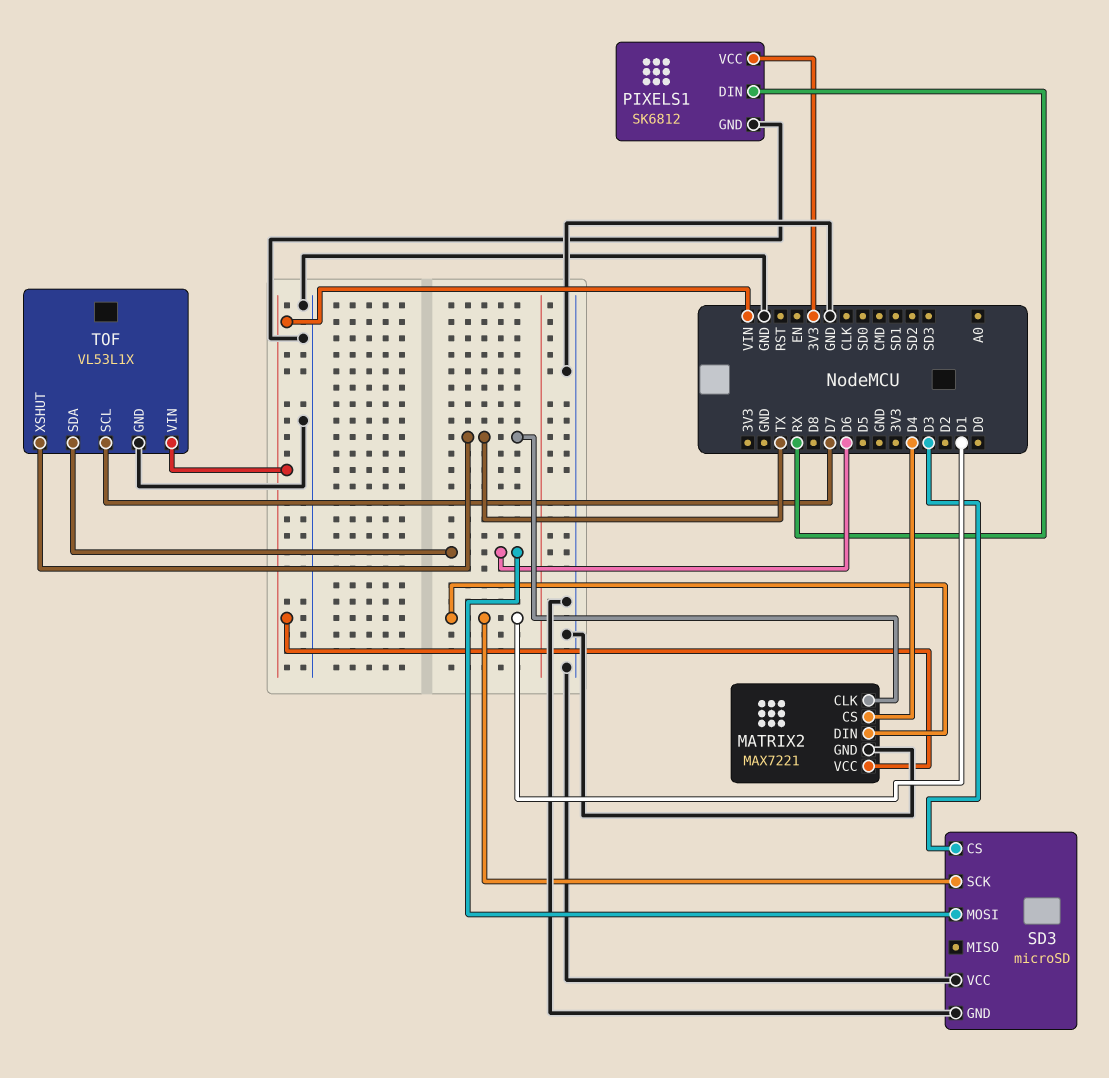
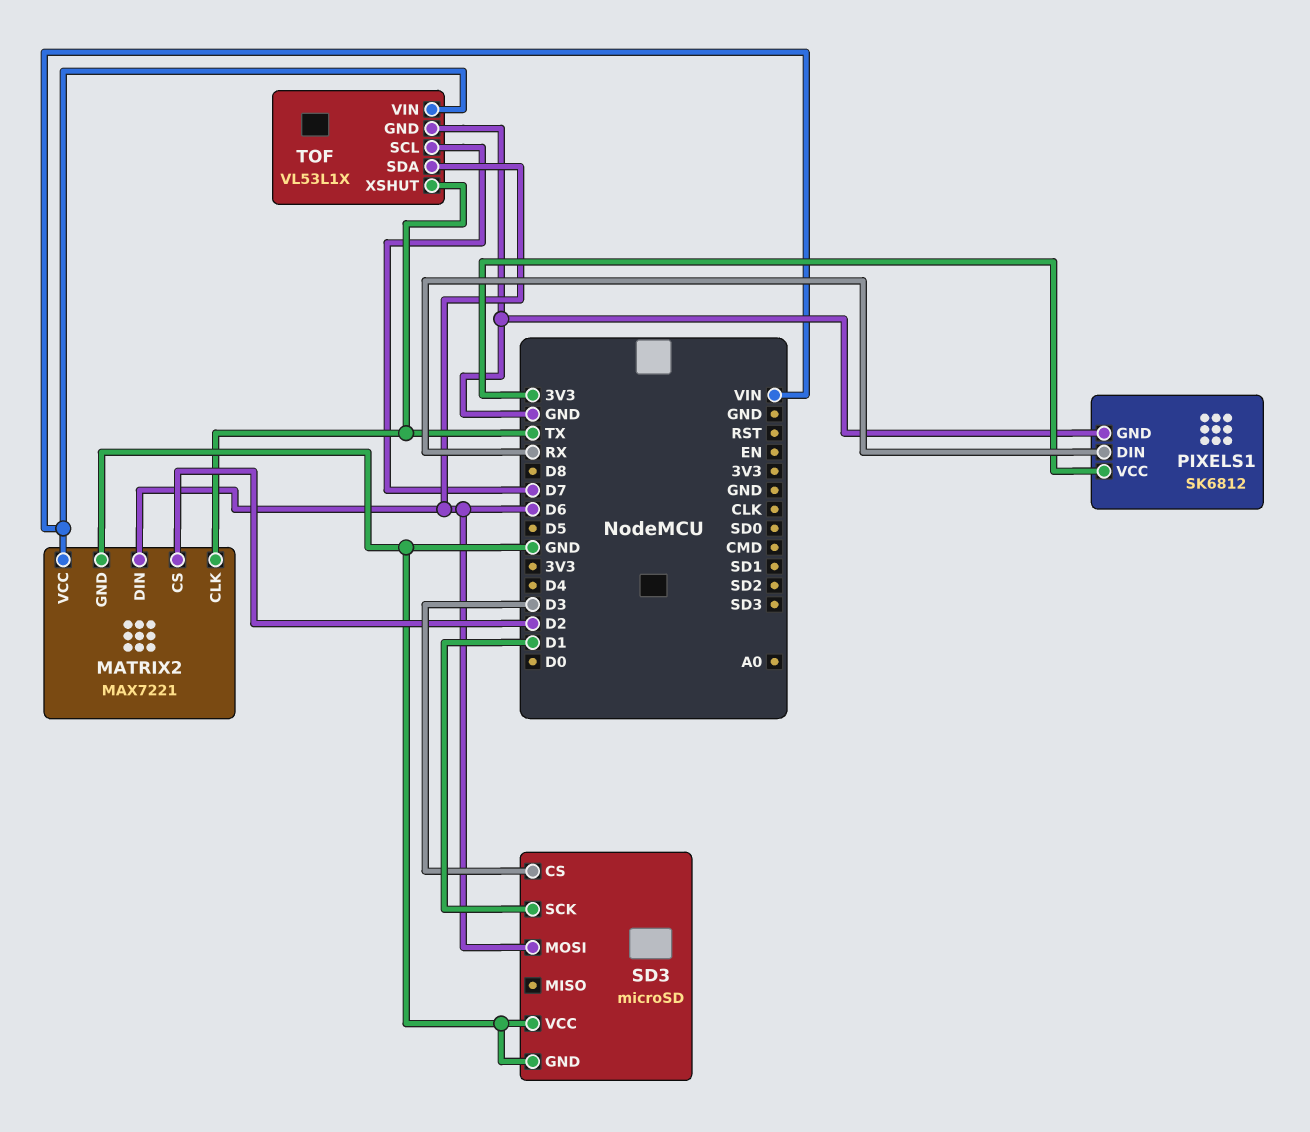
MATRIX2 pin CS: D4 -> D2
MATRIX2 pin DIN: D1 -> D6

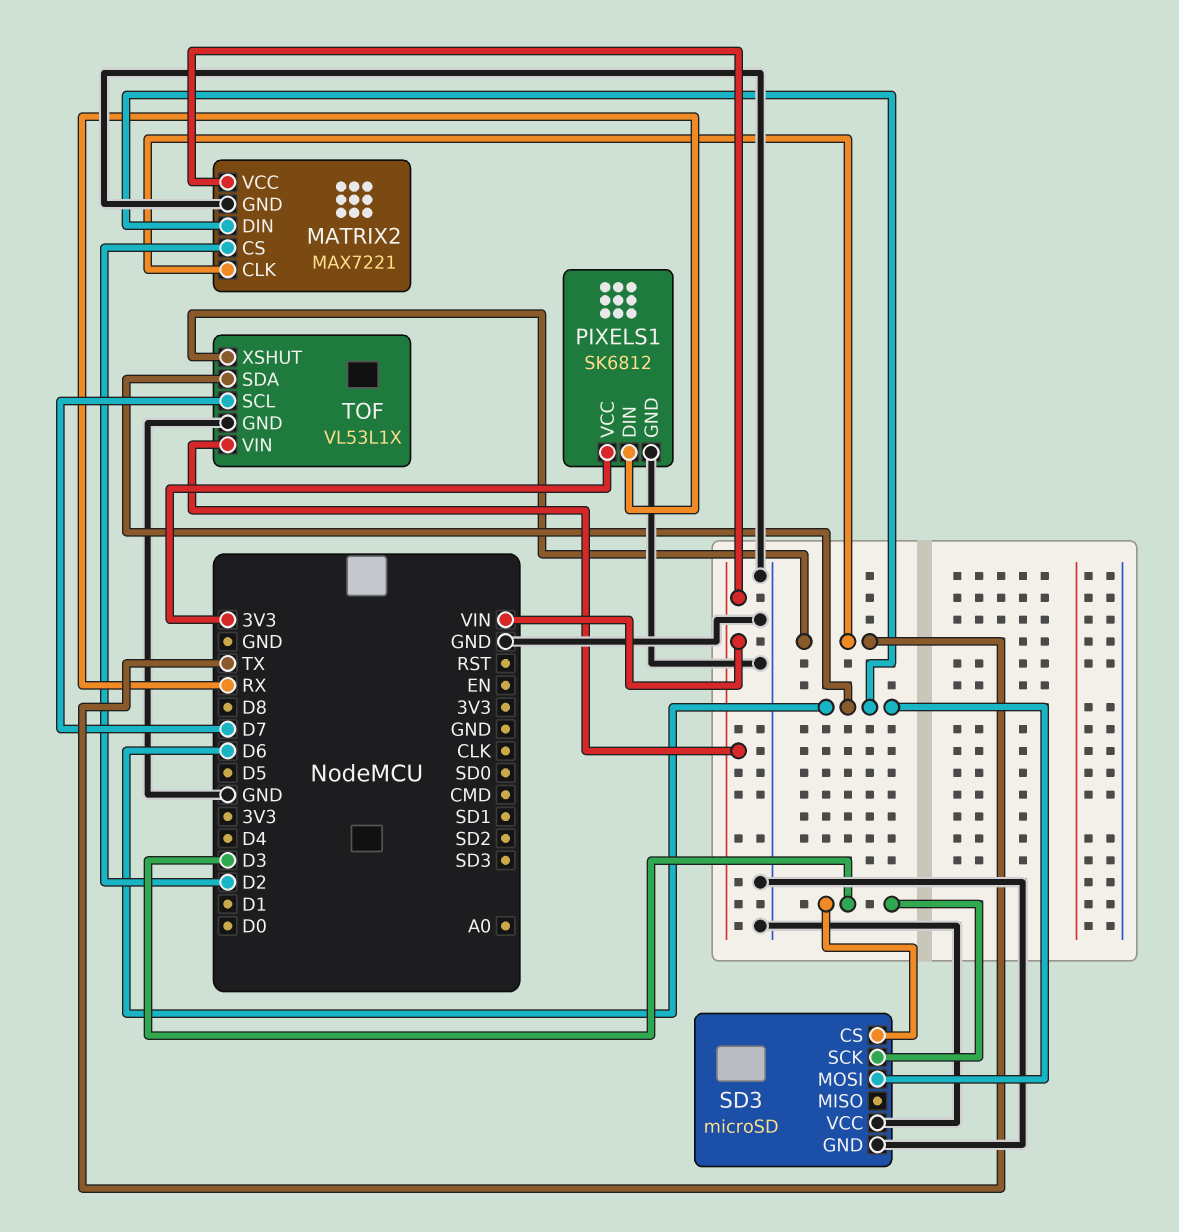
SD3 pin SCK: D1 -> D3

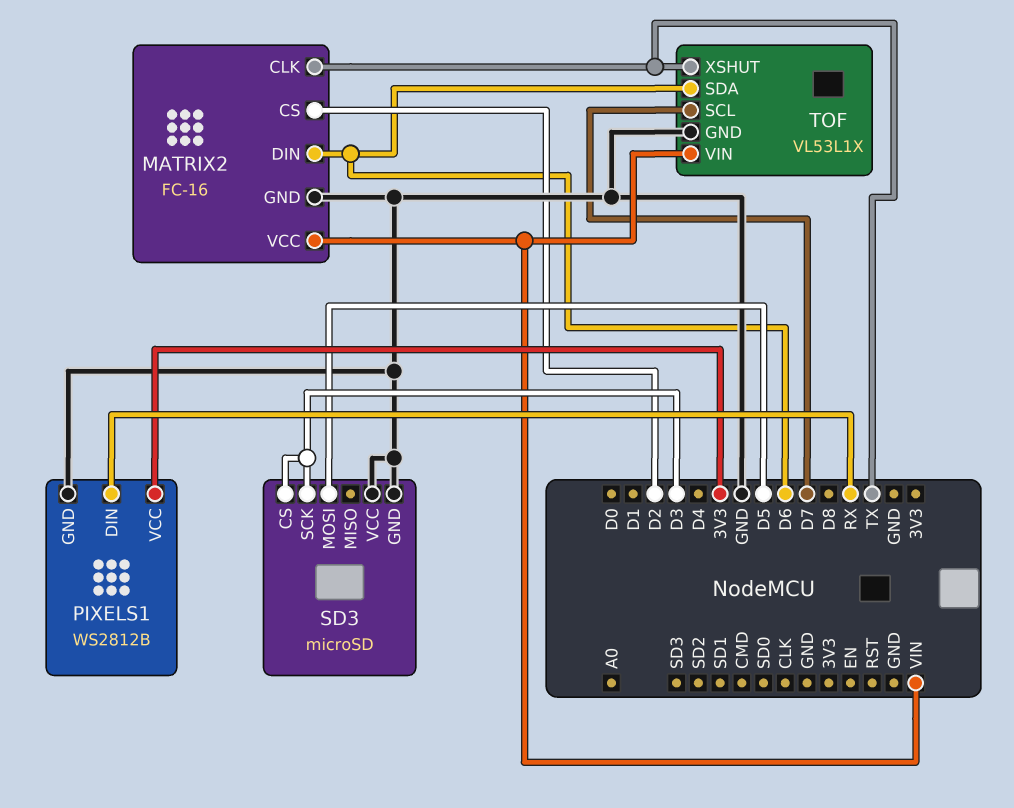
MATRIX2: MAX7221 -> FC-16
PIXELS1: SK6812 -> WS2812B
SD3 pin MOSI: D6 -> D5

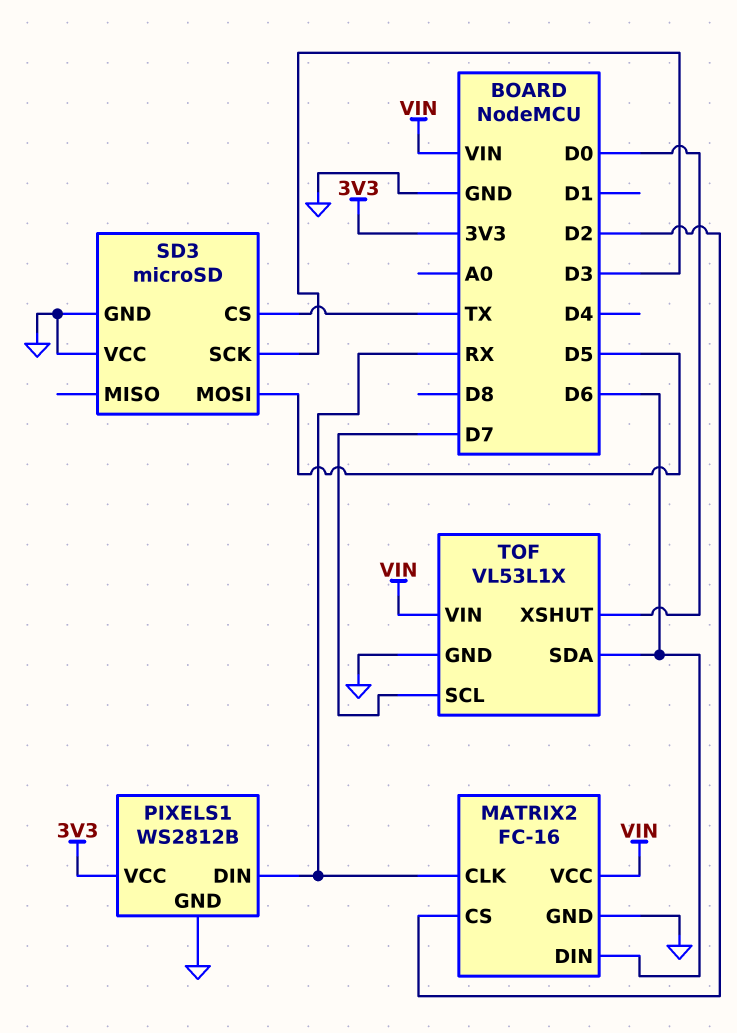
MATRIX2 pin CLK: TX -> RX
SD3 pin CS: D3 -> TX
TOF pin XSHUT: TX -> D0

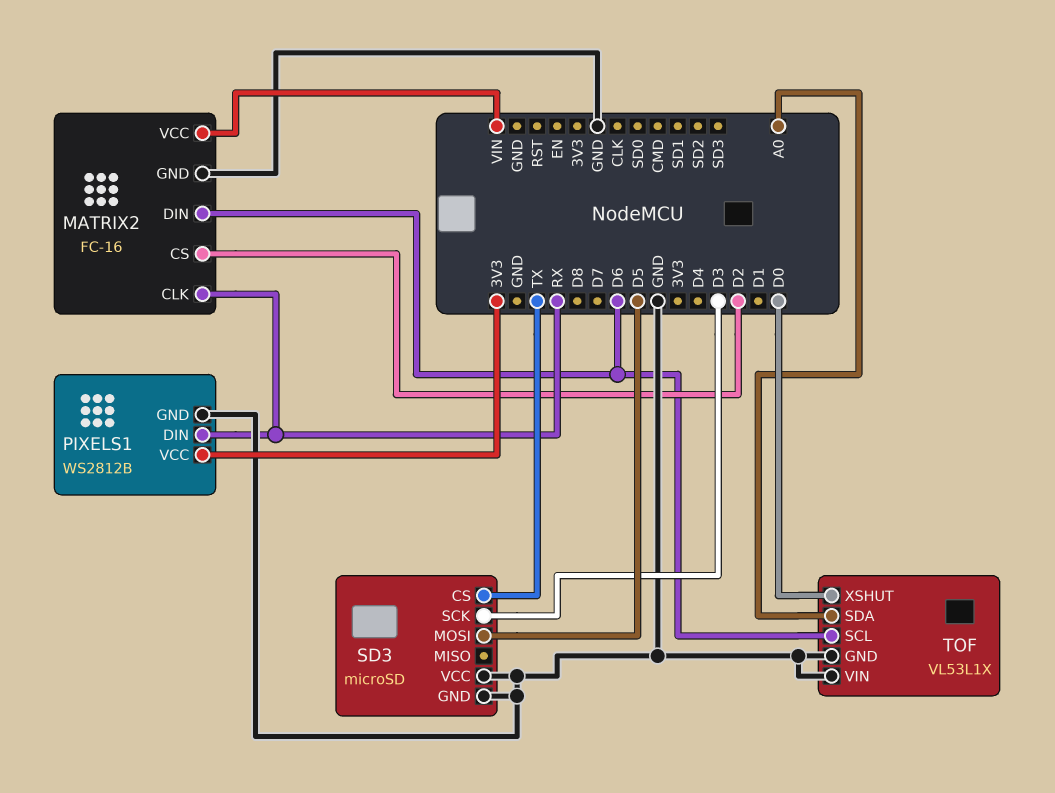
TOF pin SCL: D7 -> D6
TOF pin SDA: D6 -> A0
TOF pin VIN: VIN -> GND

